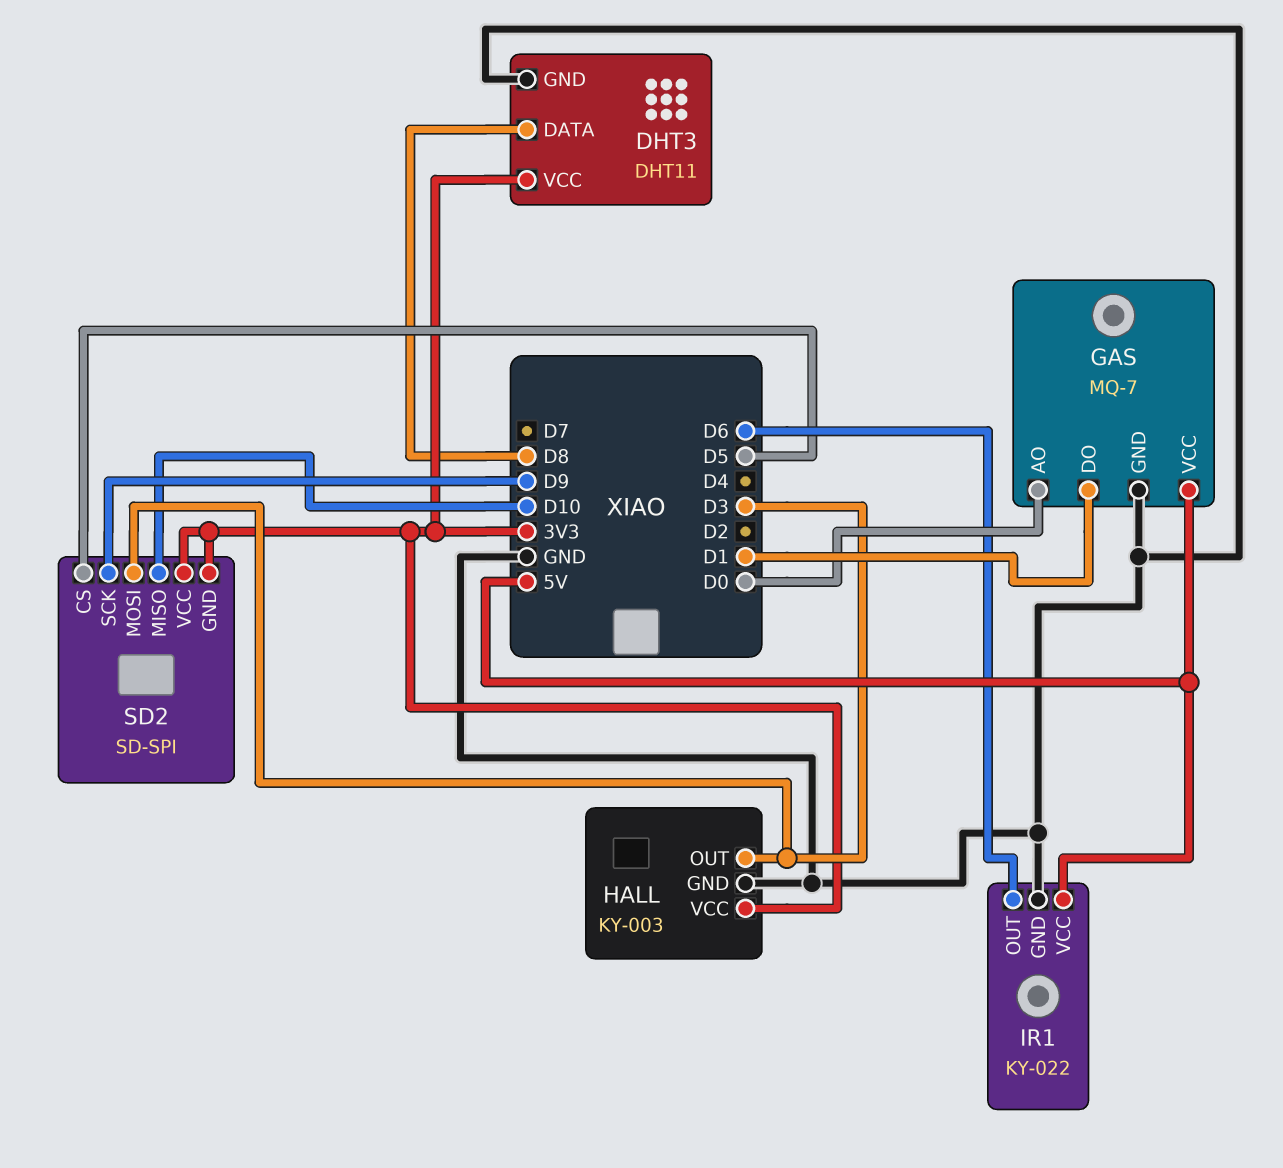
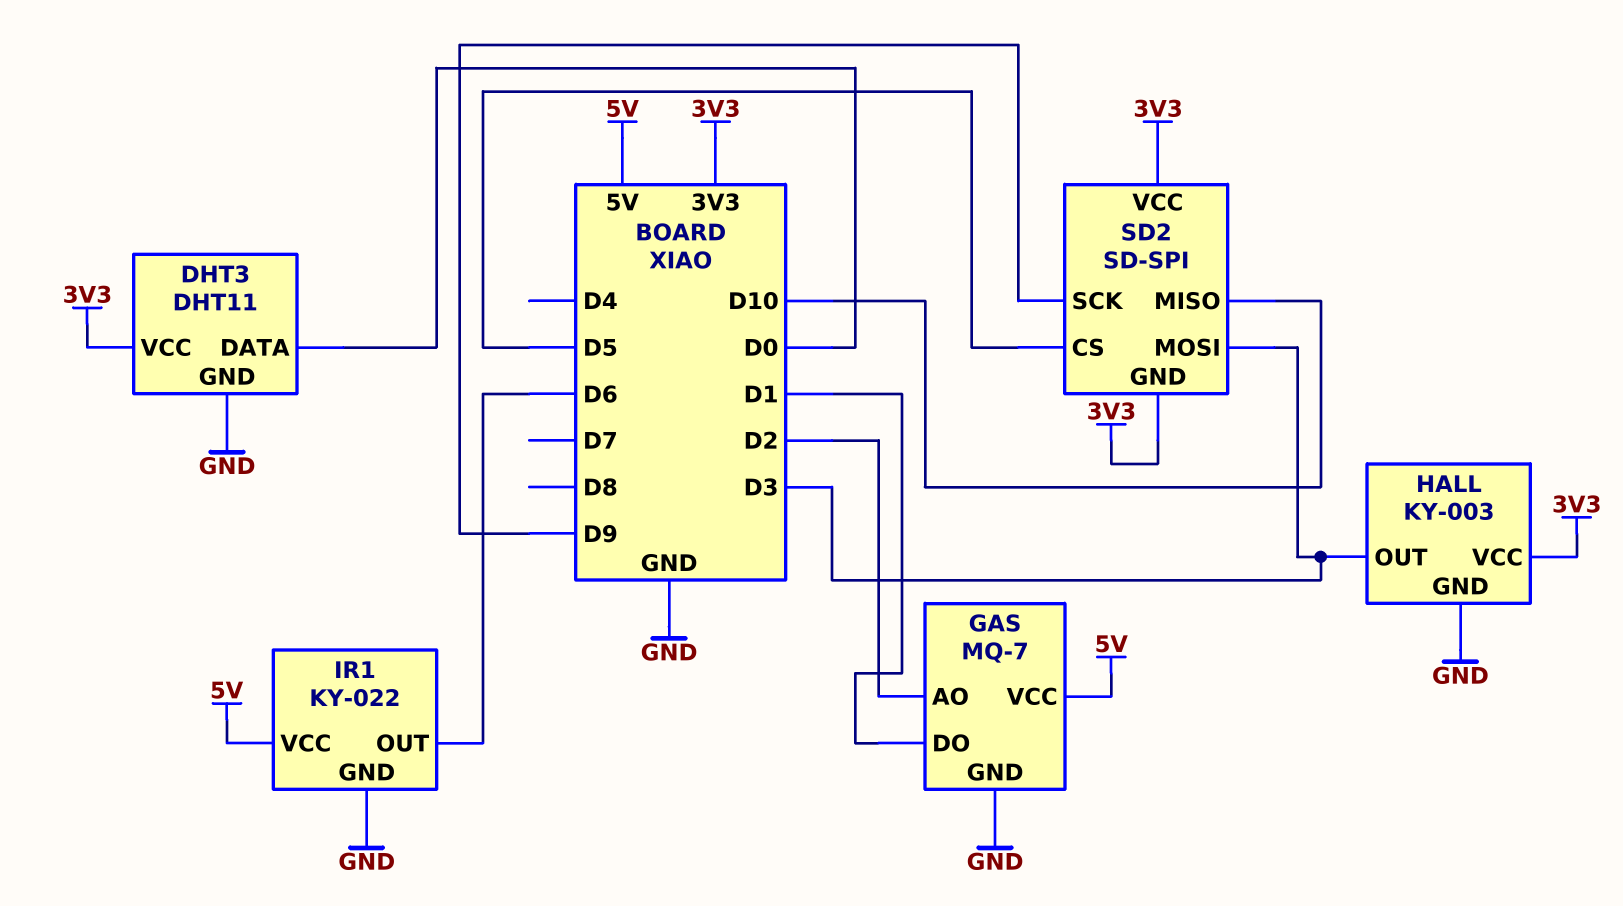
DHT3 pin DATA: D8 -> D0
GAS pin AO: D0 -> D2

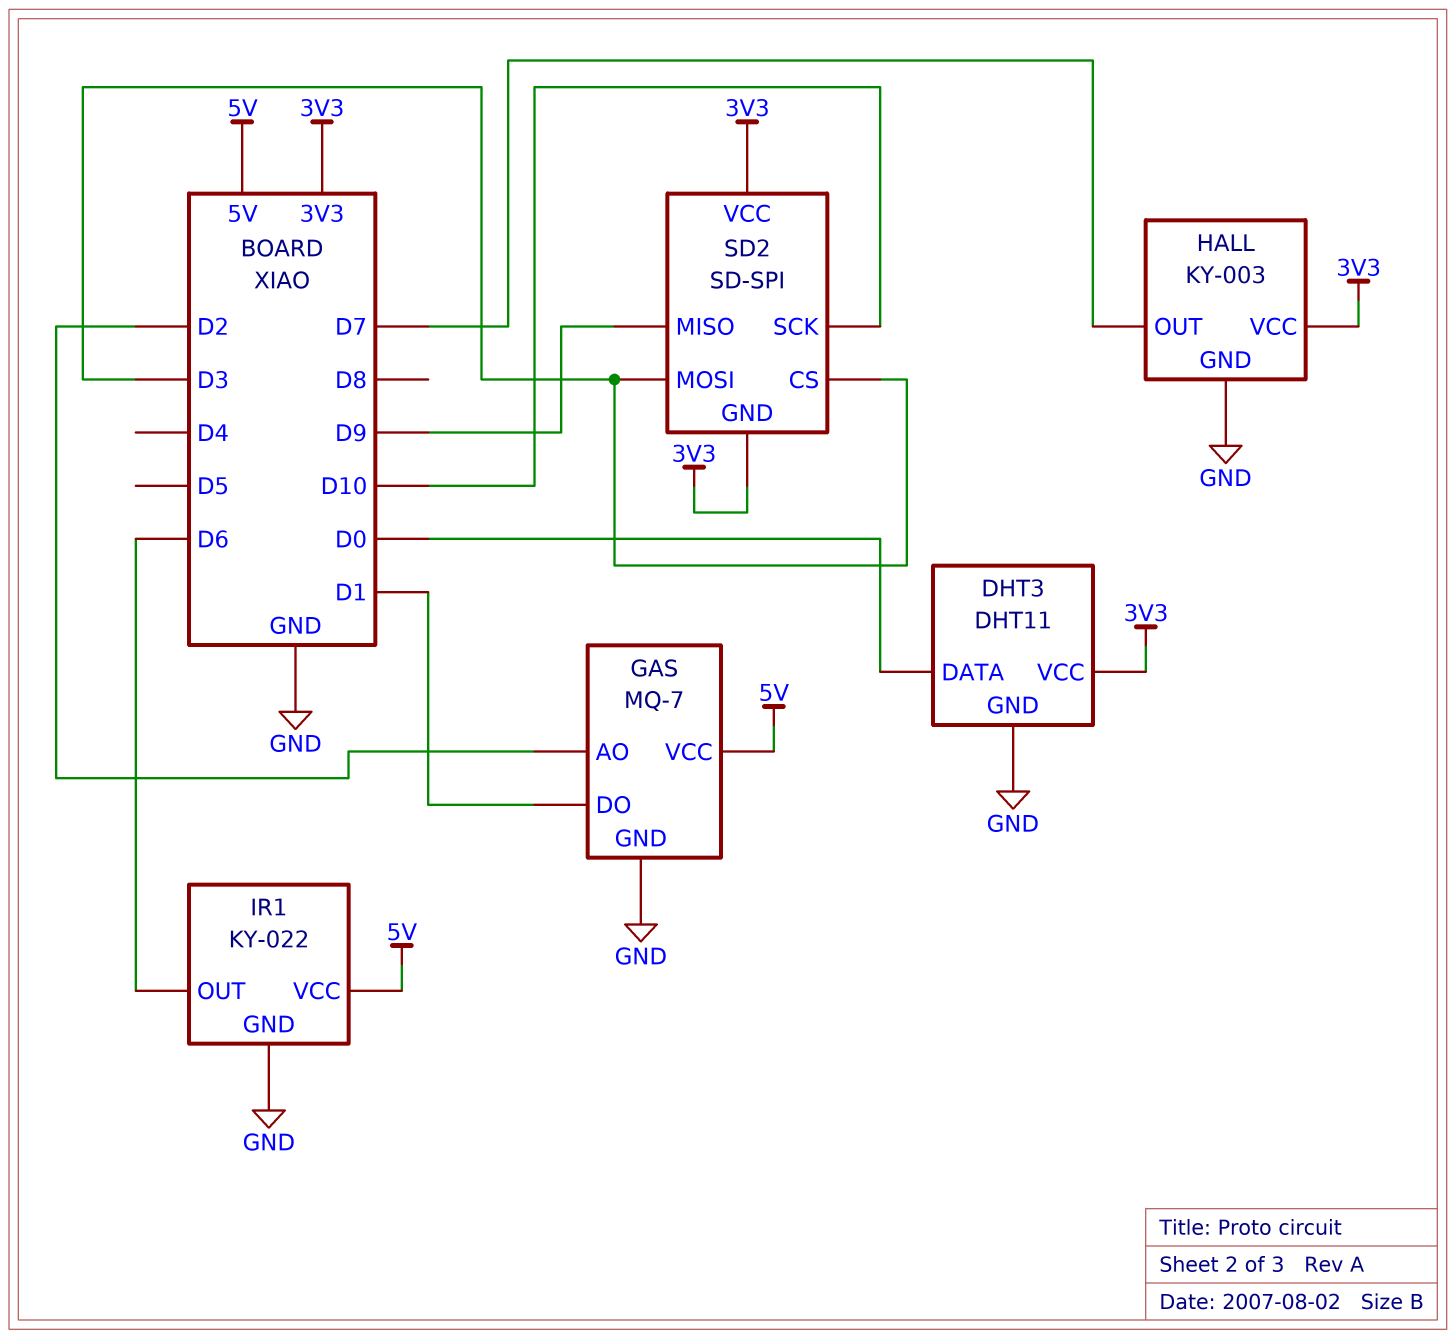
HALL pin OUT: D3 -> D7
SD2 pin CS: D5 -> D3
SD2 pin MISO: D10 -> D9
SD2 pin SCK: D9 -> D10

